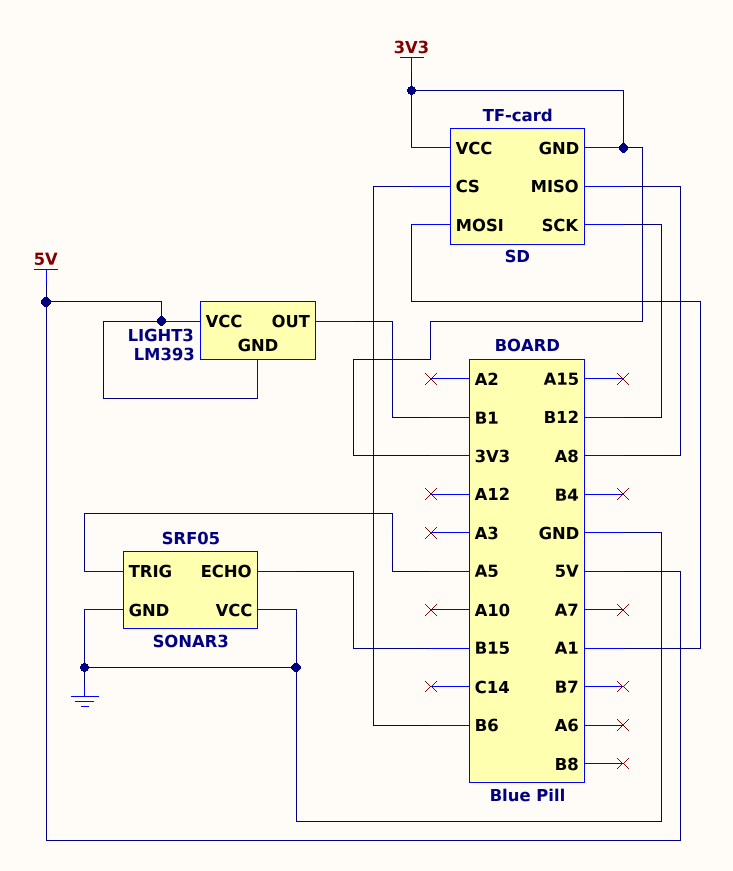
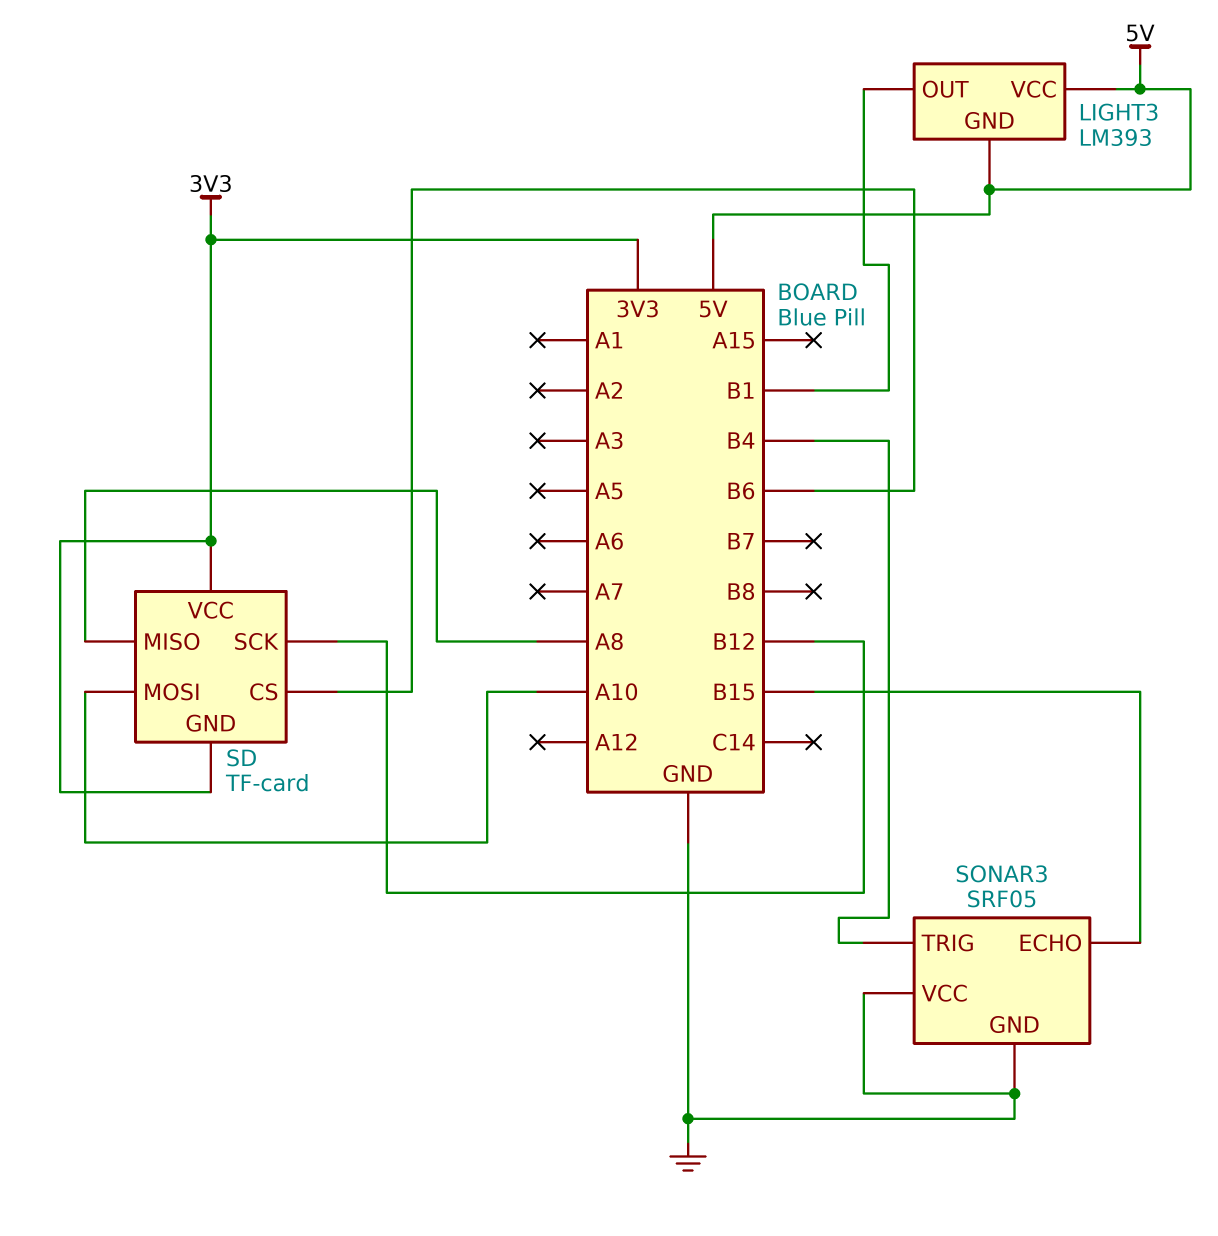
SD pin MOSI: A1 -> A10
SONAR3 pin TRIG: A5 -> B4

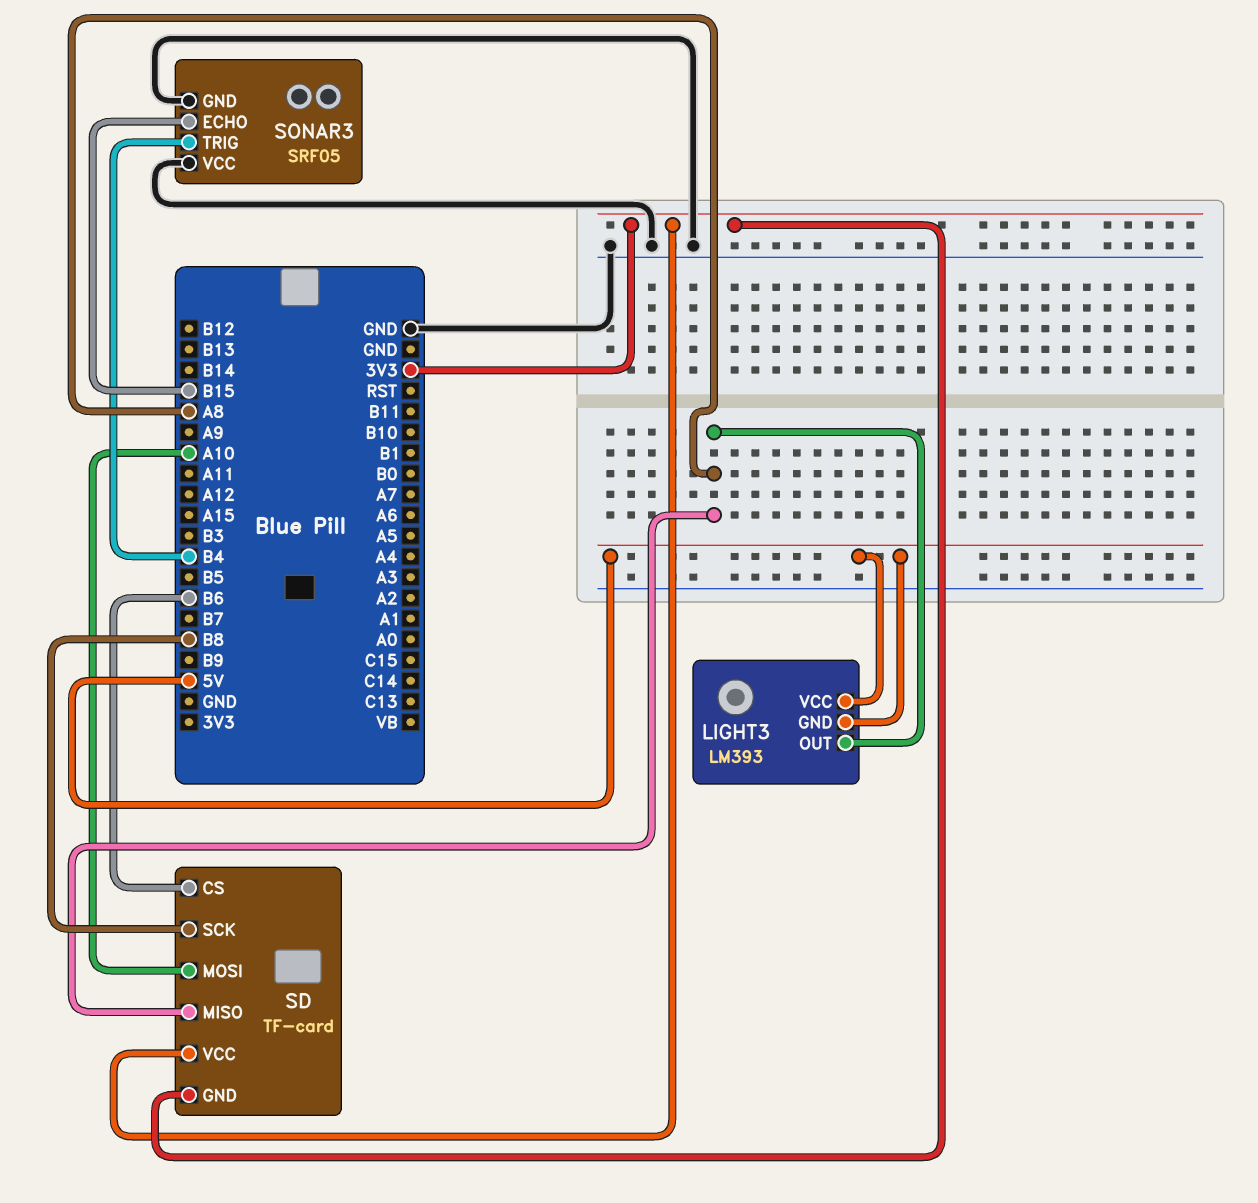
LIGHT3 pin OUT: B1 -> A8
SD pin SCK: B12 -> B8

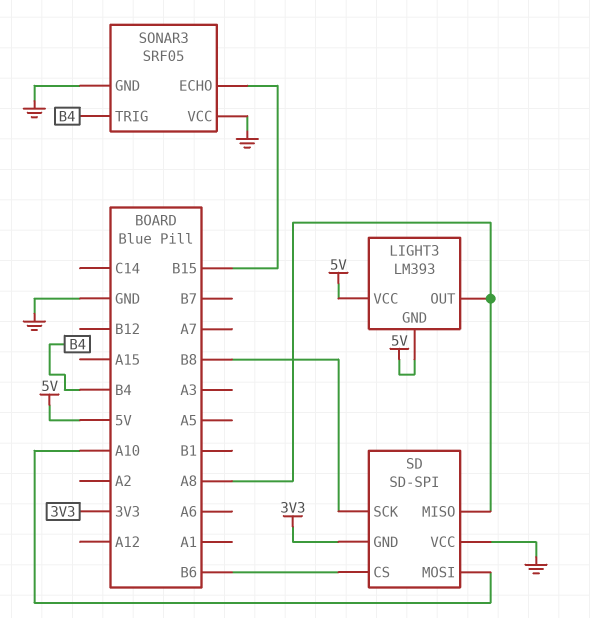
SD: TF-card -> SD-SPI
SD pin VCC: 3V3 -> GND

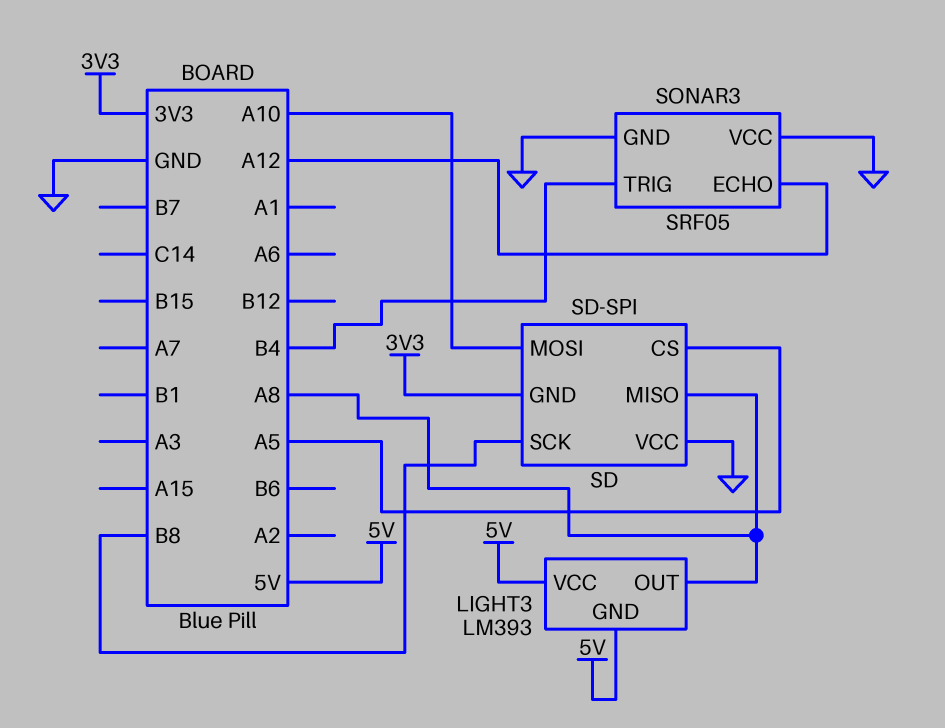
SD pin CS: B6 -> A5
SONAR3 pin ECHO: B15 -> A12

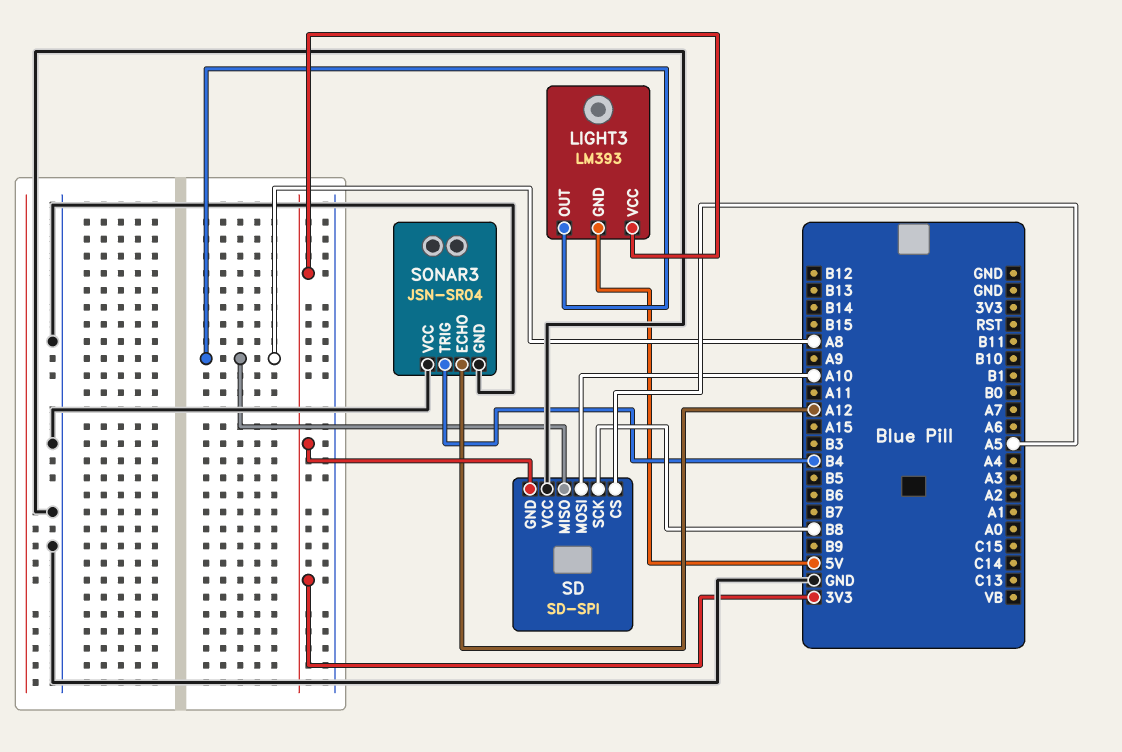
LIGHT3 pin VCC: 5V -> 3V3
SONAR3: SRF05 -> JSN-SR04

